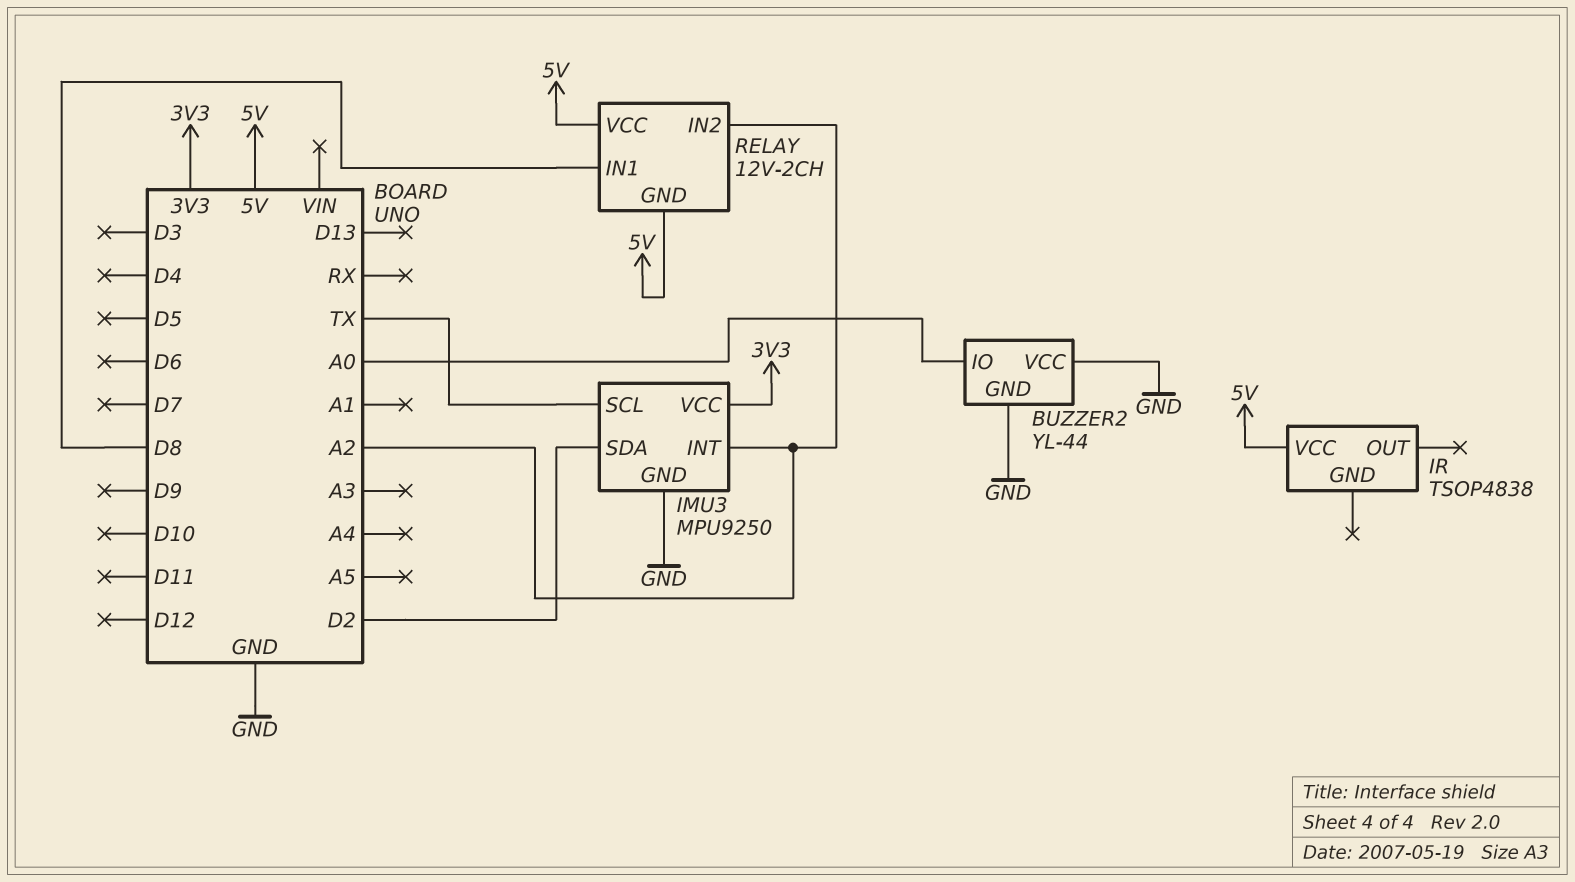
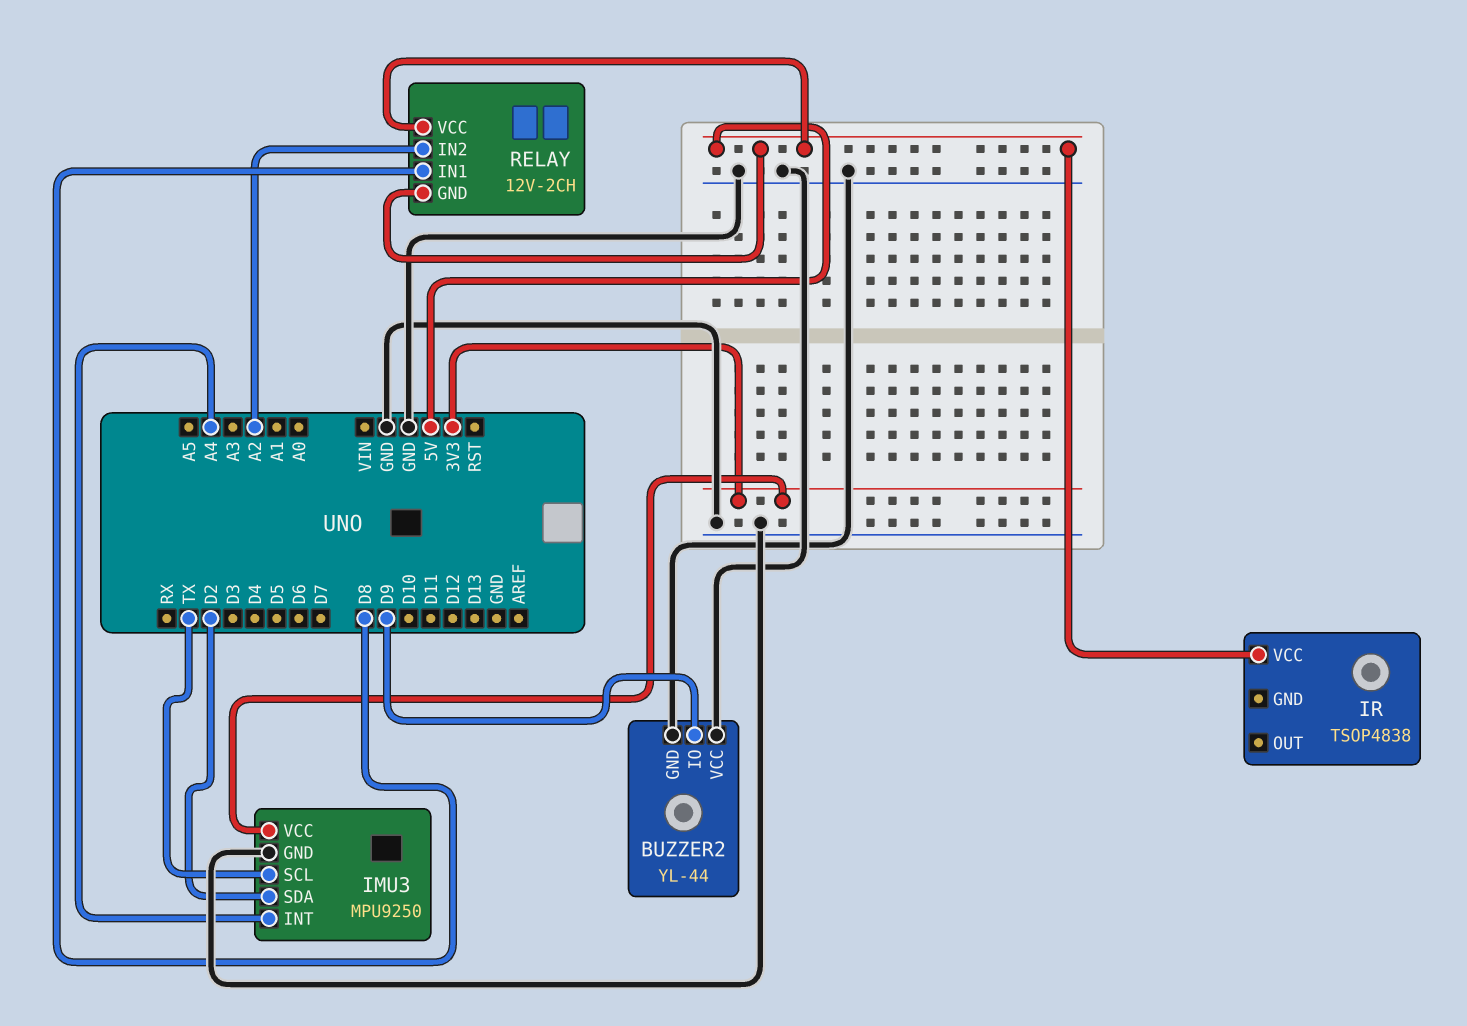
BUZZER2 pin IO: A0 -> D9
IMU3 pin INT: A2 -> A4

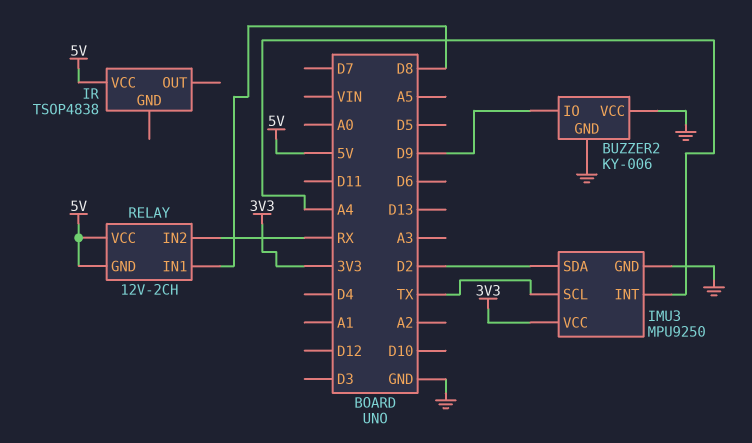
BUZZER2: YL-44 -> KY-006
RELAY pin IN2: A2 -> RX

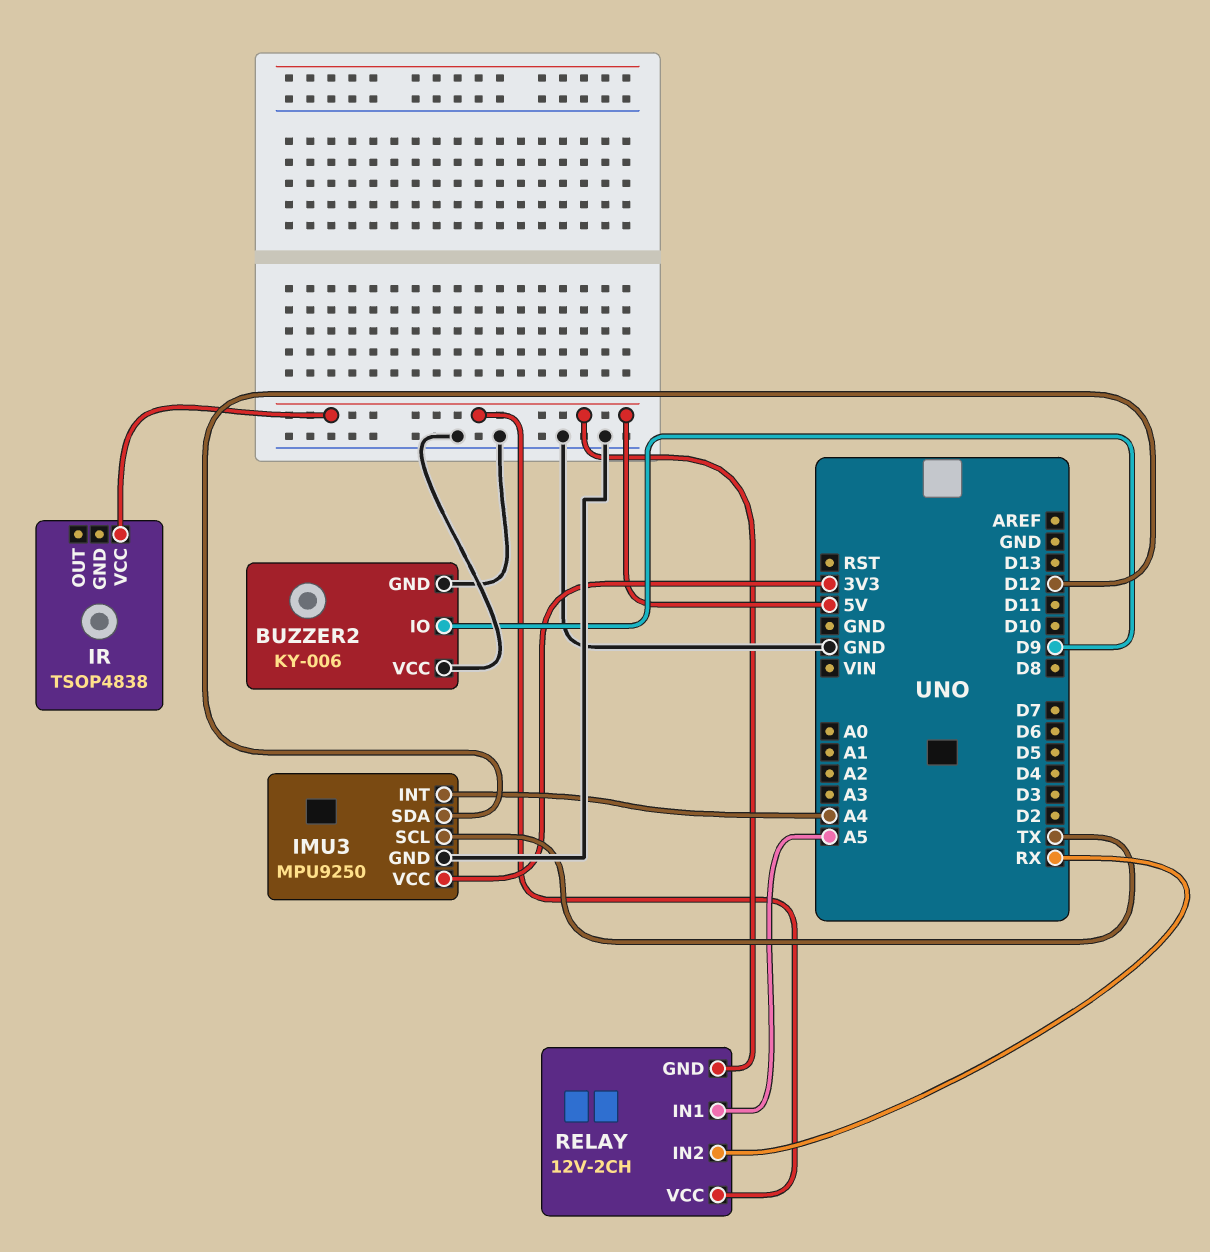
IMU3 pin SDA: D2 -> D12
RELAY pin IN1: D8 -> A5

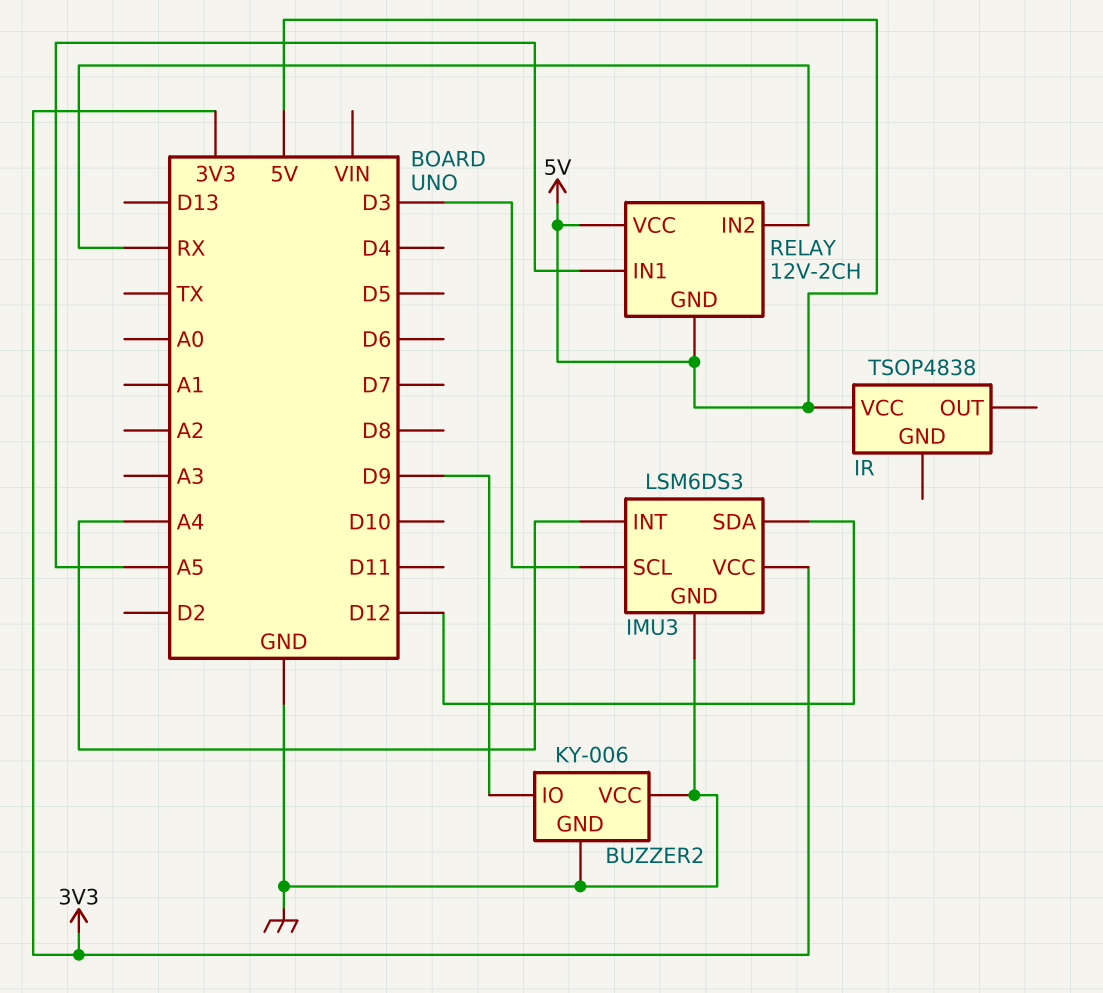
IMU3: MPU9250 -> LSM6DS3
IMU3 pin SCL: TX -> D3

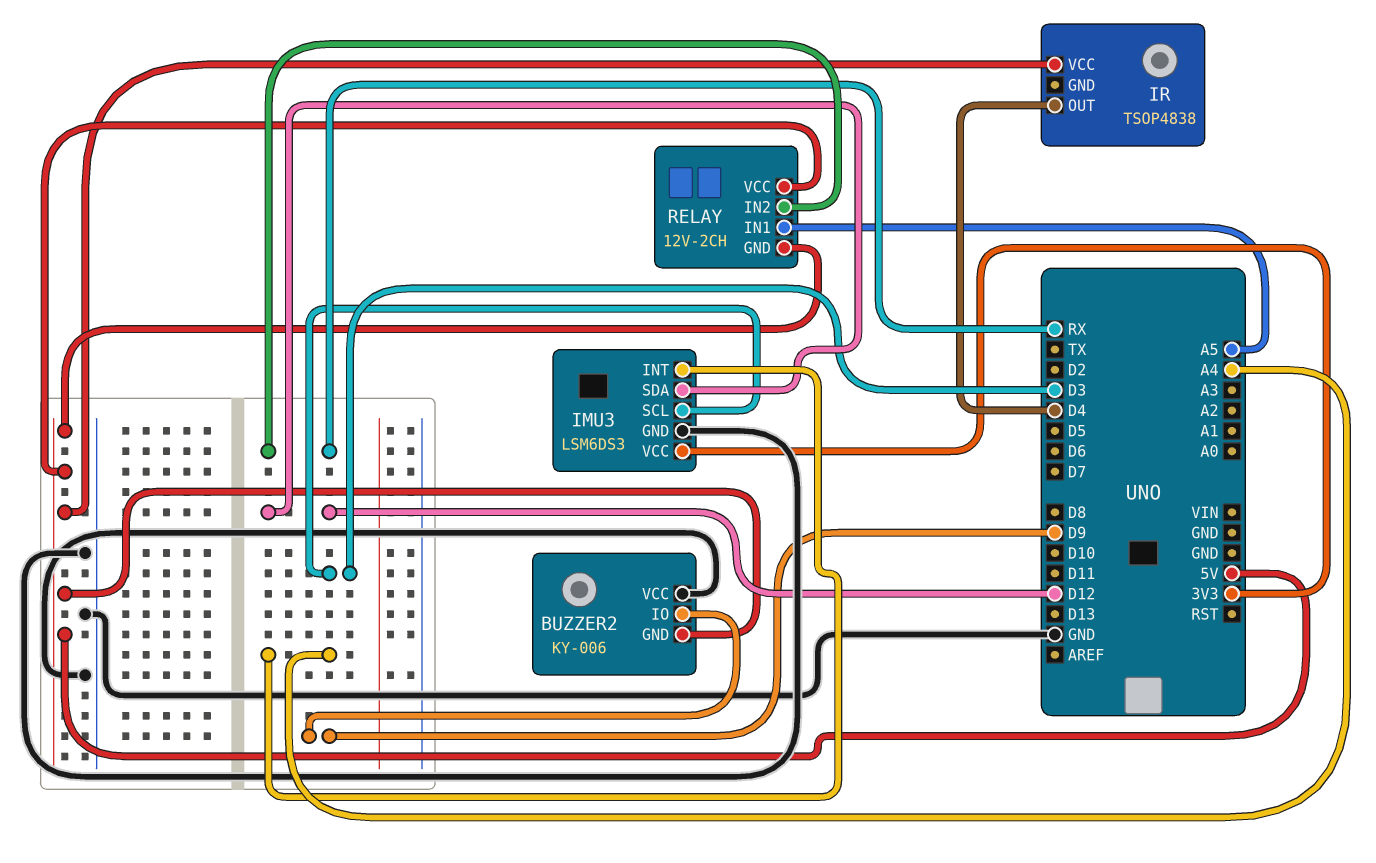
BUZZER2 pin GND: GND -> 5V
IR pin OUT: none -> D4

